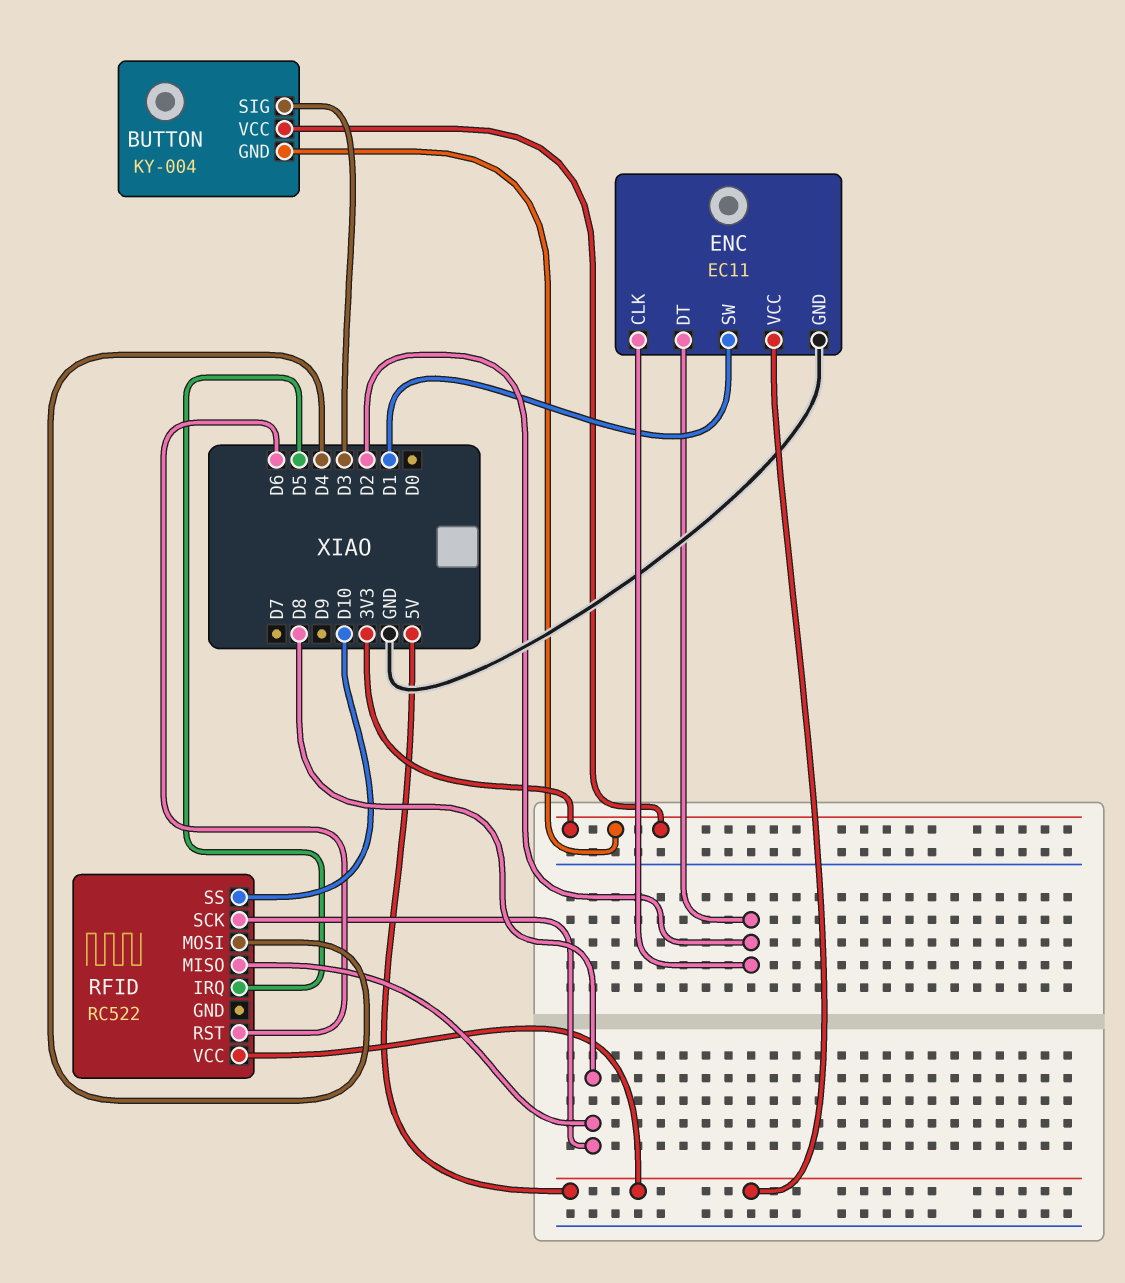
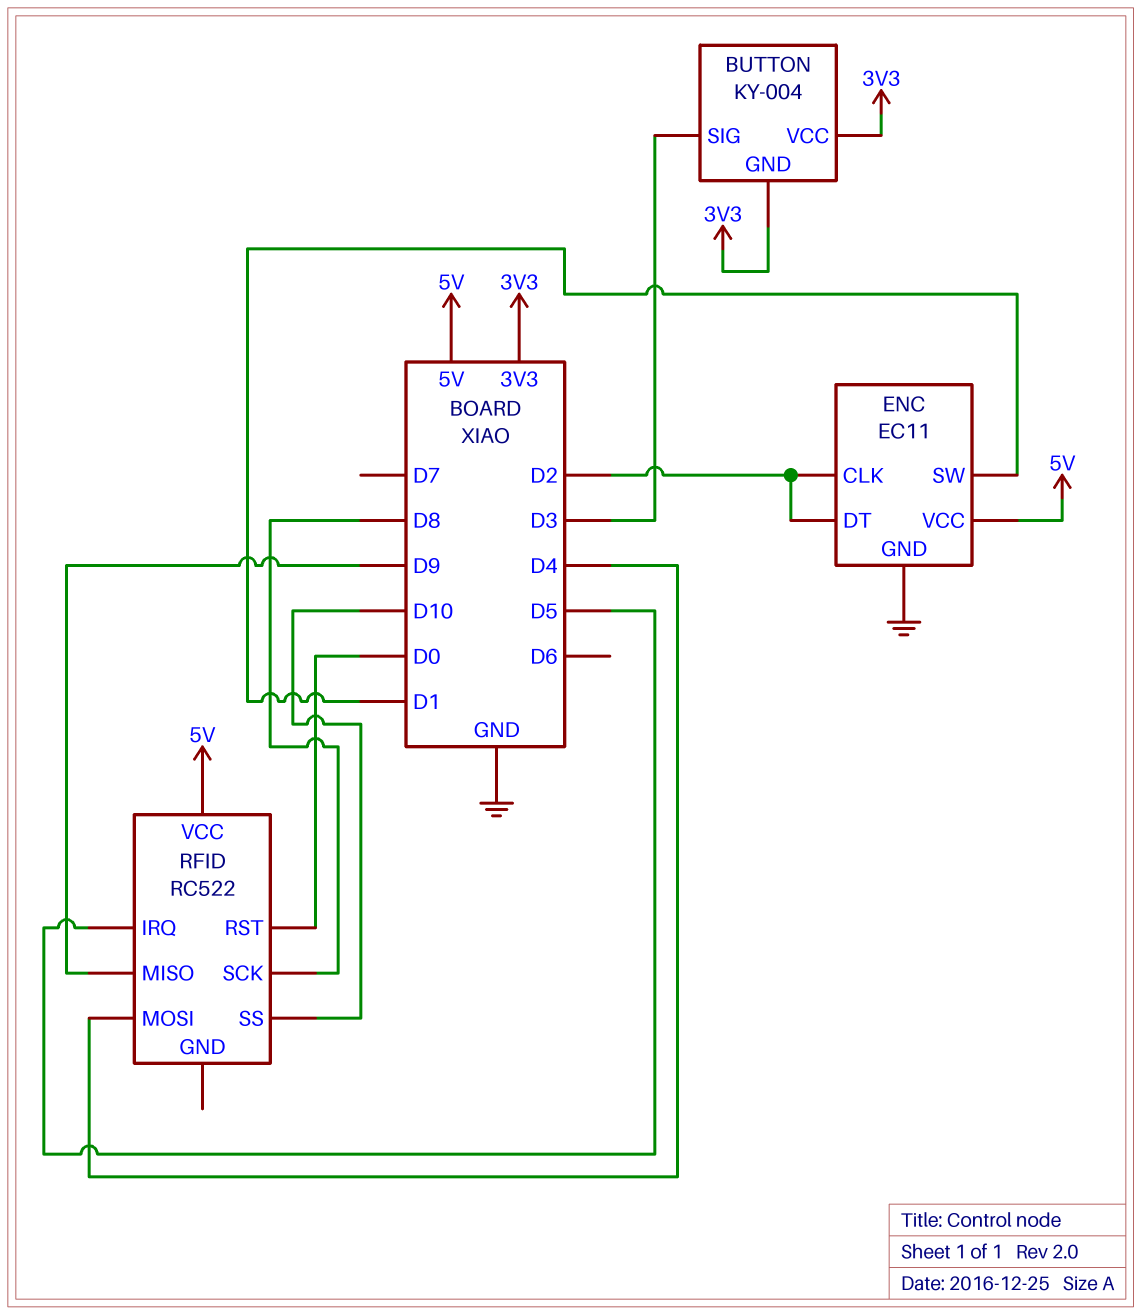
RFID pin MISO: D8 -> D9
RFID pin RST: D6 -> D0

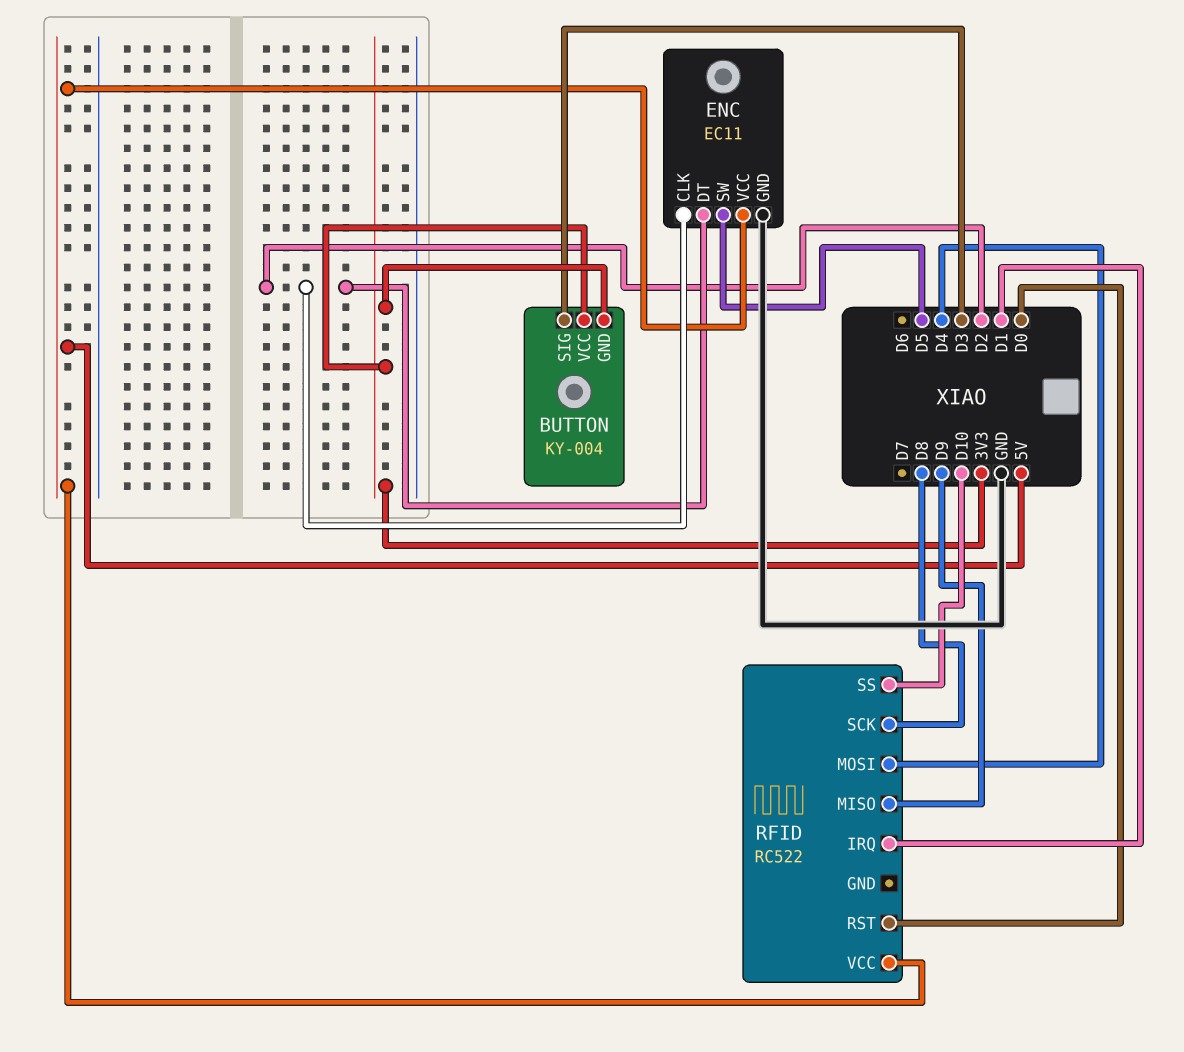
ENC pin SW: D1 -> D5
RFID pin IRQ: D5 -> D1

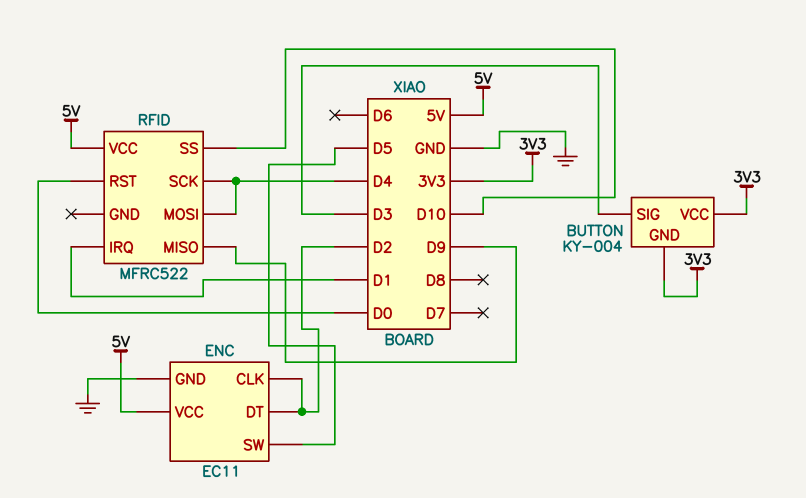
RFID: RC522 -> MFRC522
RFID pin SCK: D8 -> D4

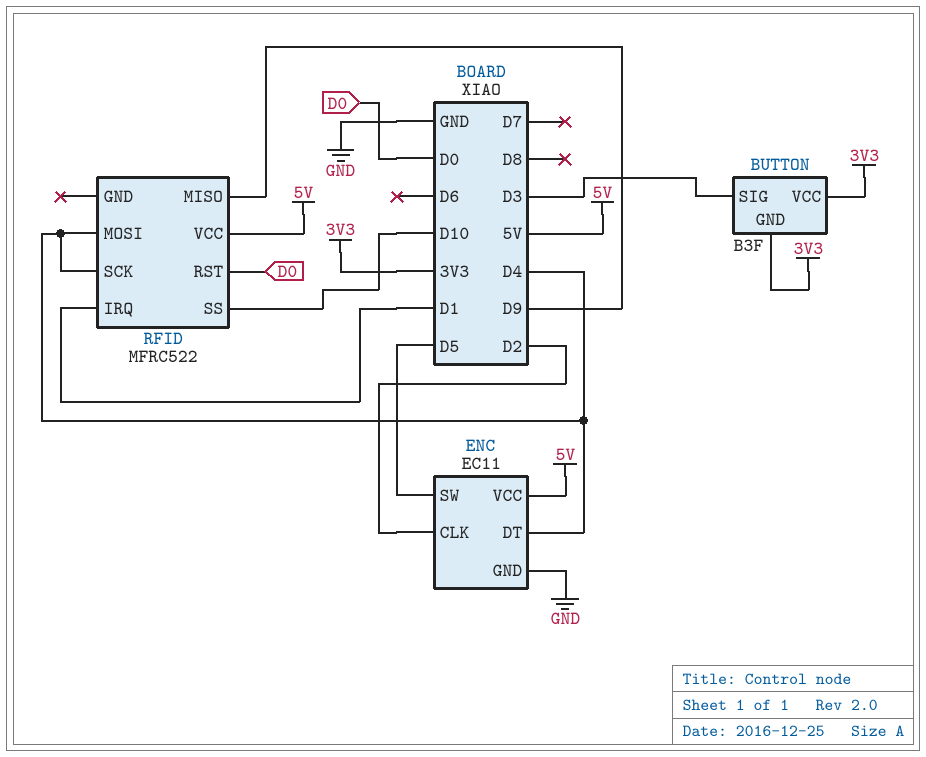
BUTTON: KY-004 -> B3F
ENC pin DT: D2 -> D4

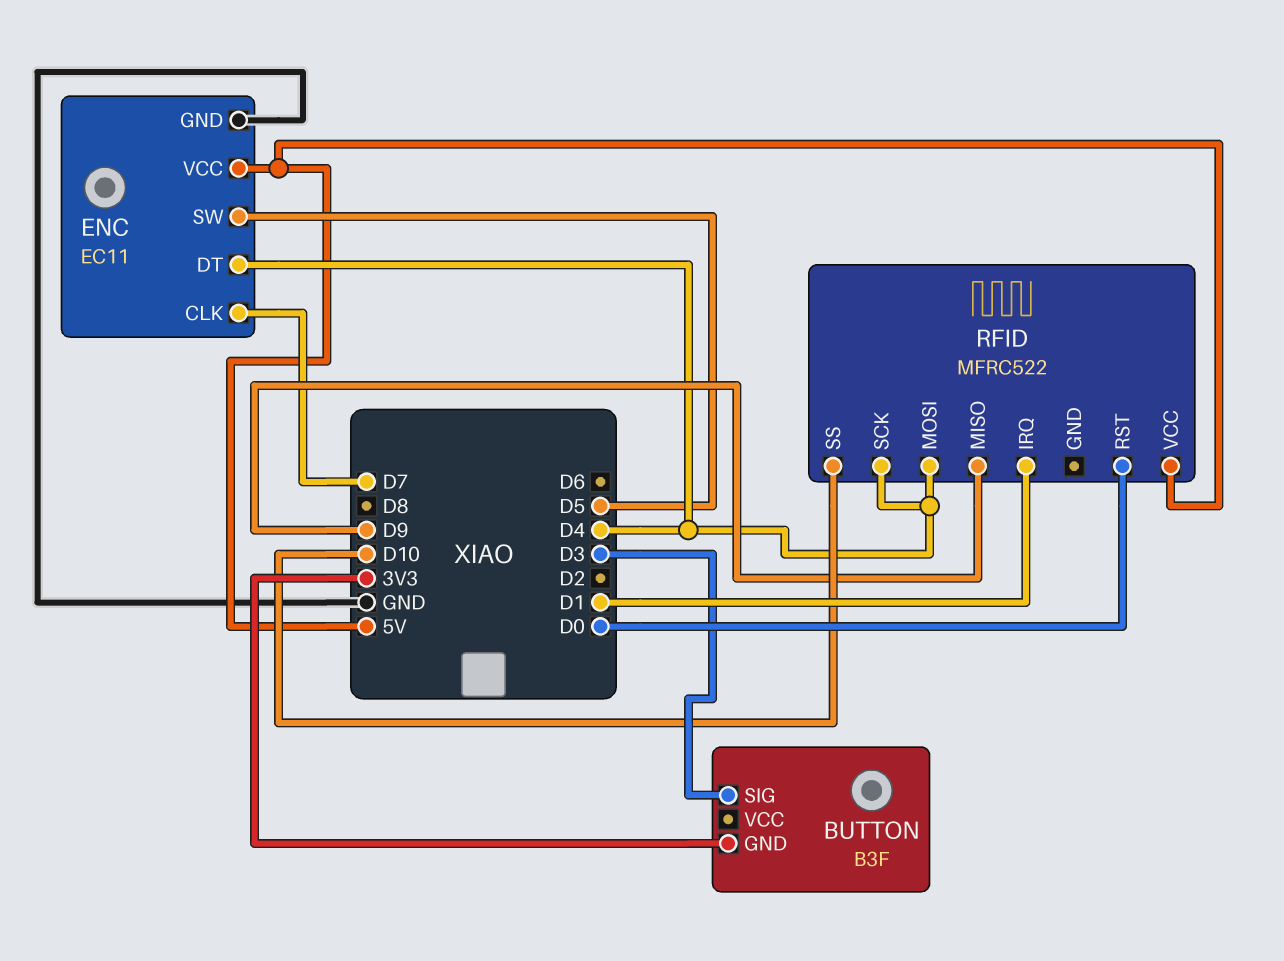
BUTTON pin VCC: 3V3 -> none
ENC pin CLK: D2 -> D7

